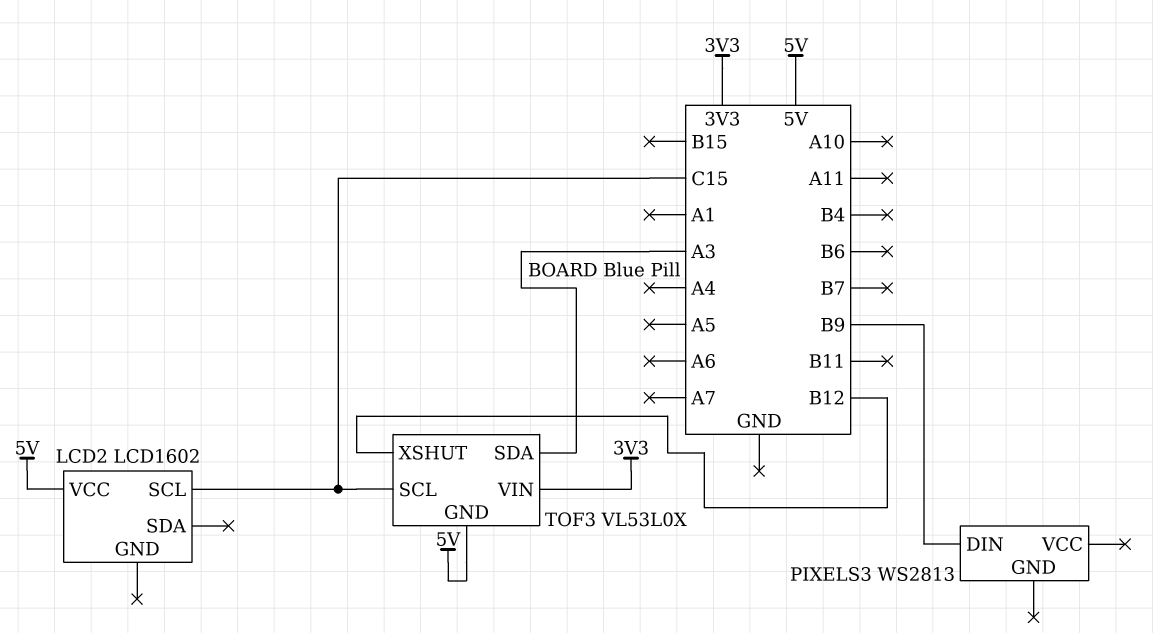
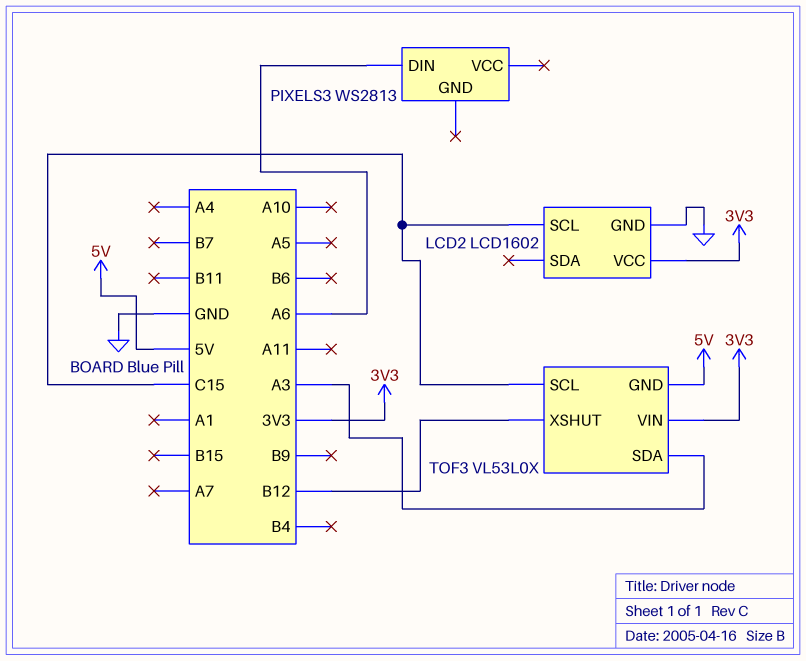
LCD2 pin GND: none -> GND
LCD2 pin VCC: 5V -> 3V3
PIXELS3 pin DIN: B9 -> A6

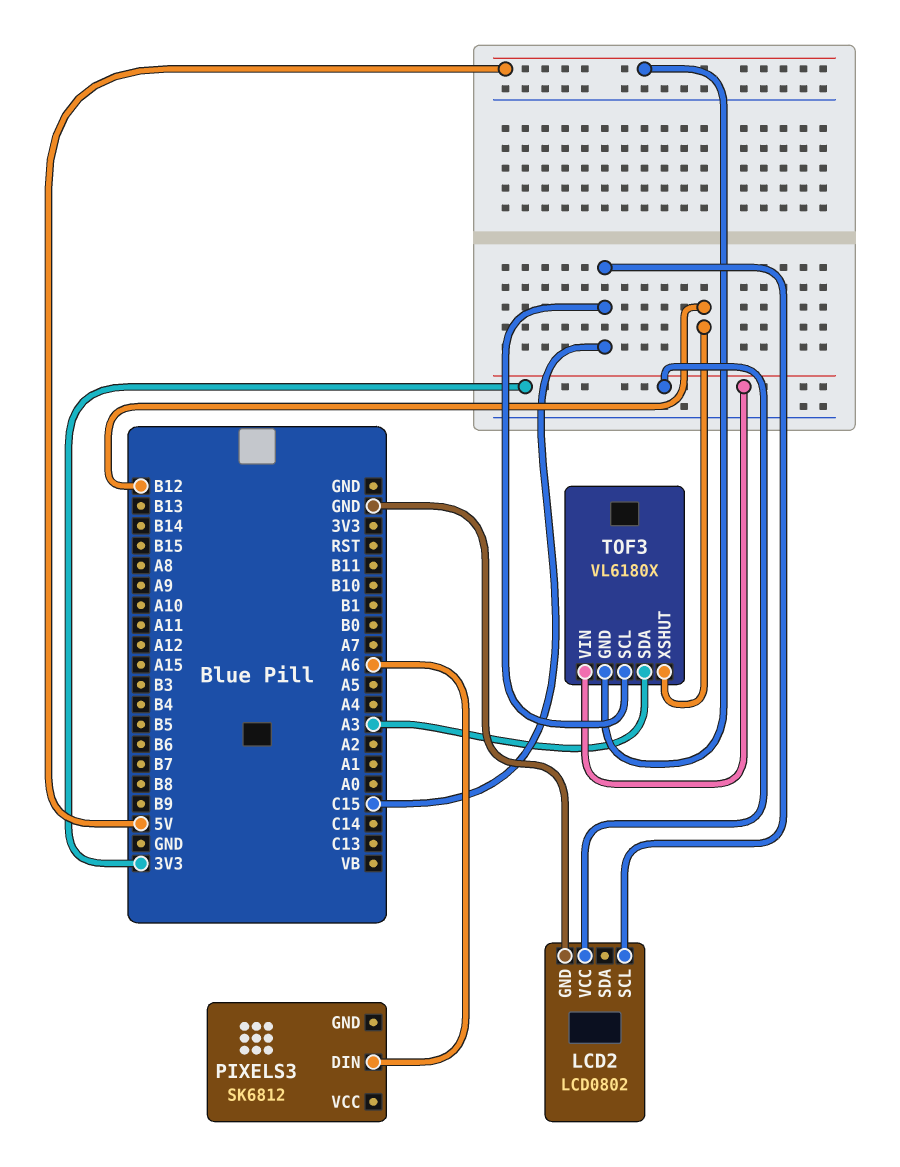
LCD2: LCD1602 -> LCD0802
PIXELS3: WS2813 -> SK6812
TOF3: VL53L0X -> VL6180X

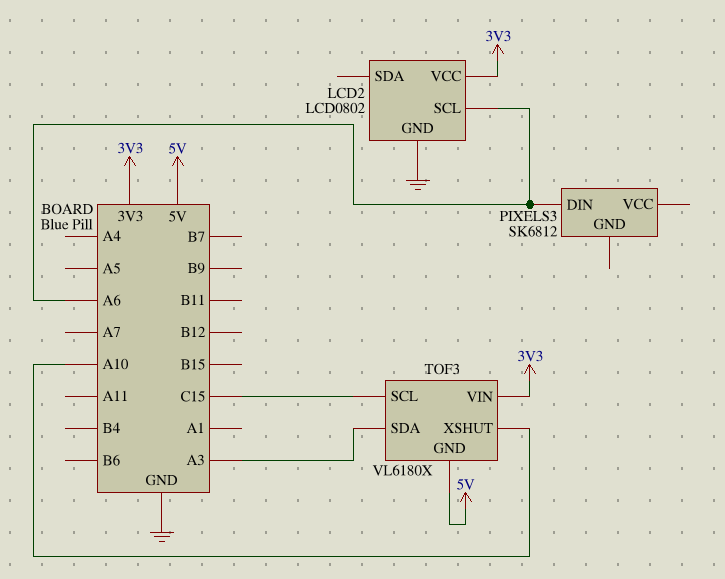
LCD2 pin SCL: C15 -> A6
TOF3 pin XSHUT: B12 -> A10

